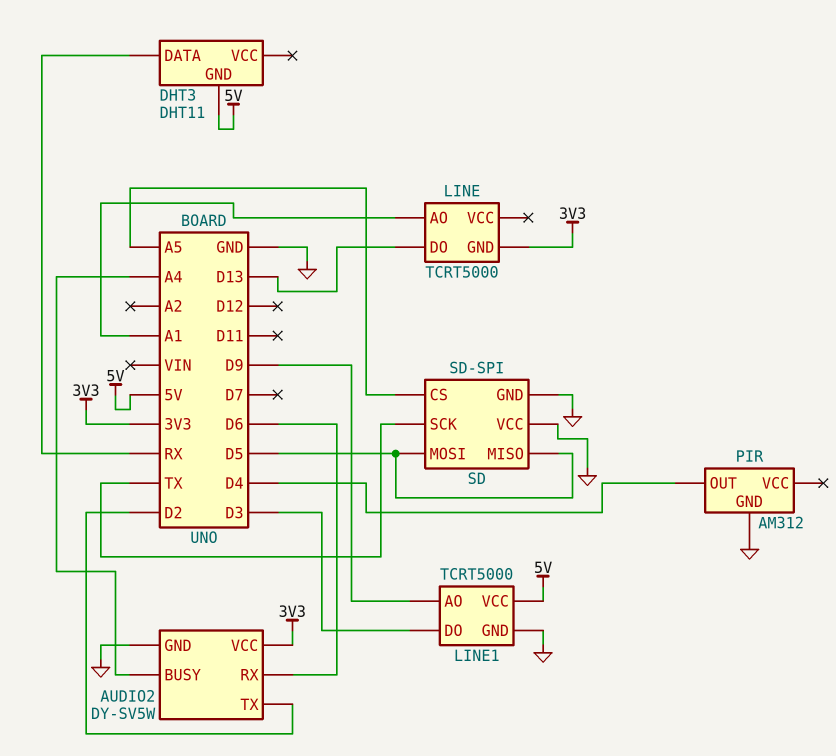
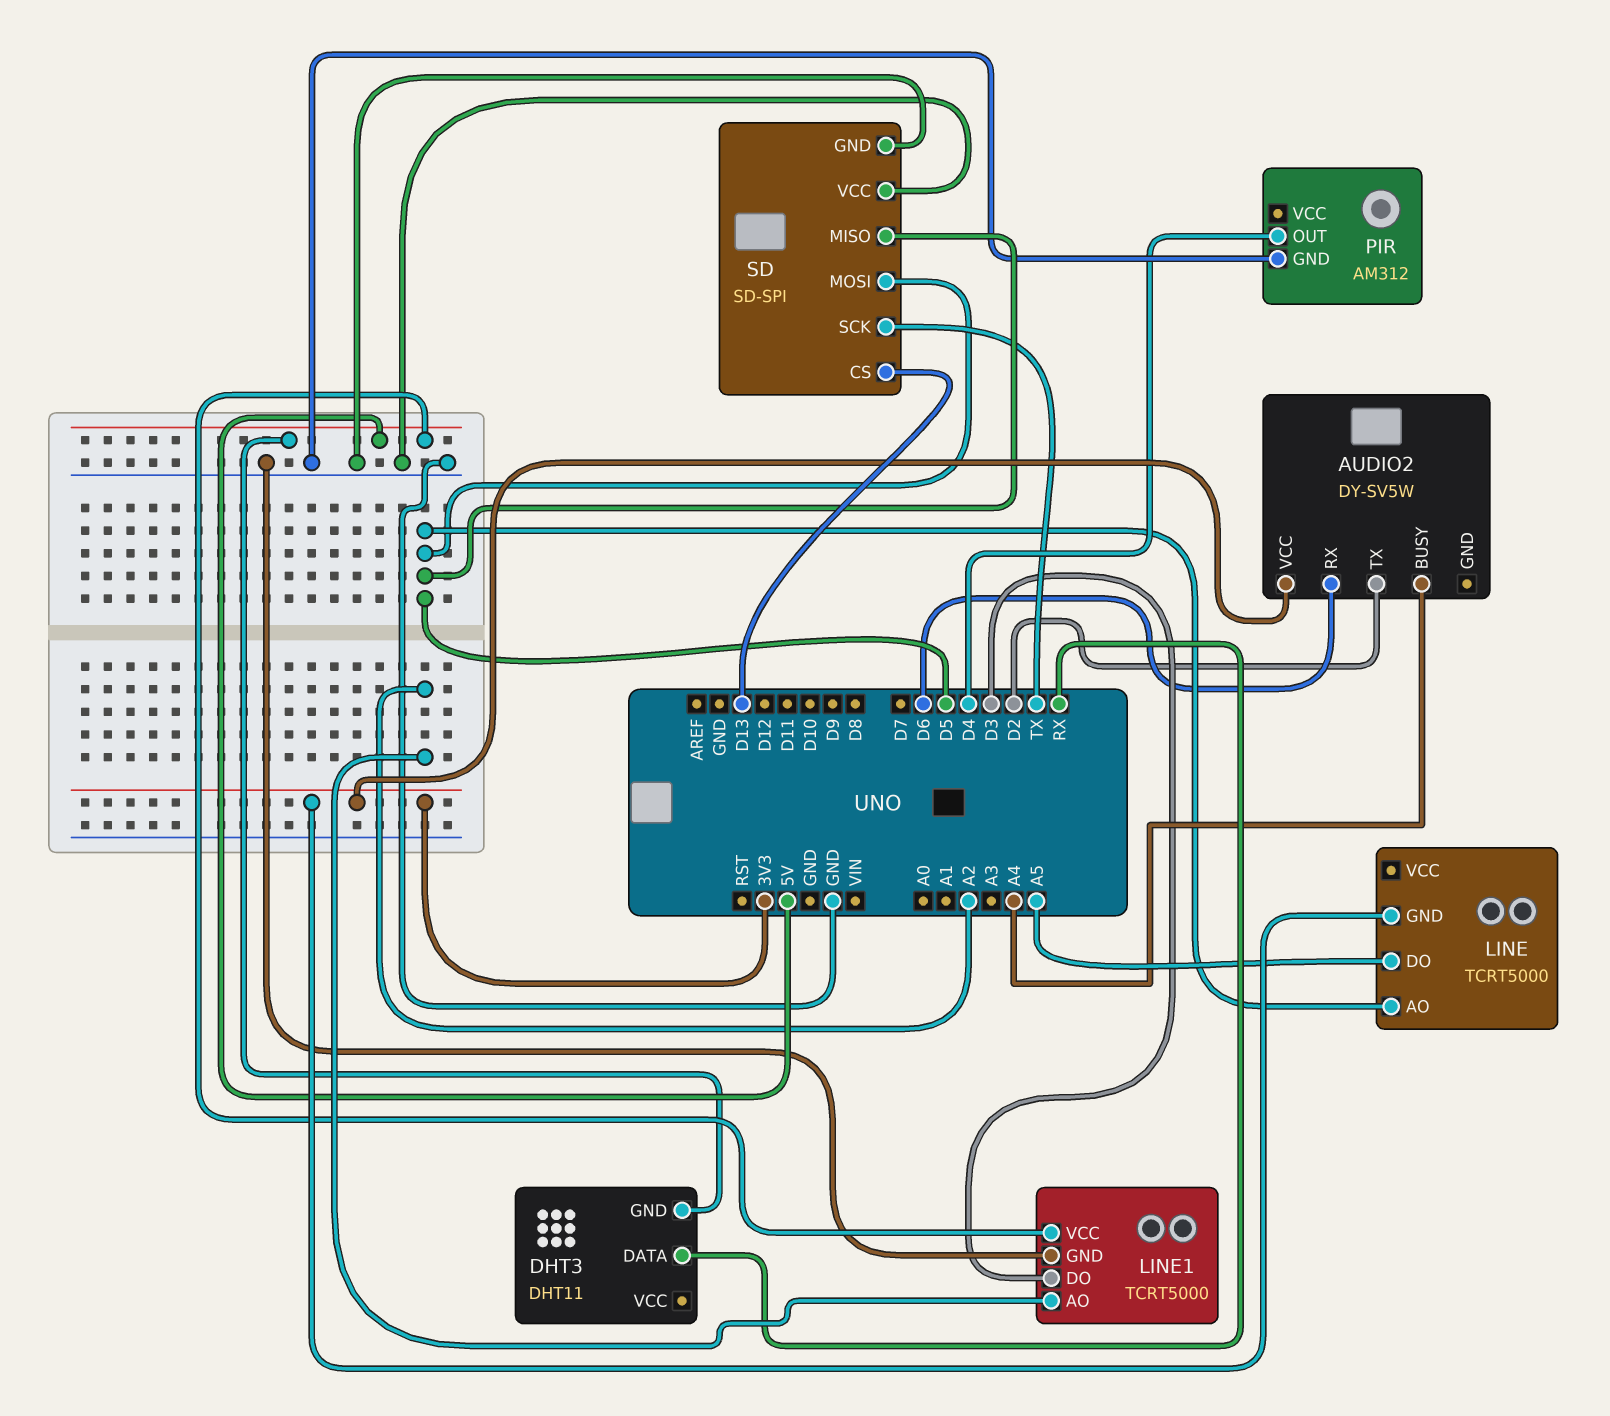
AUDIO2 pin GND: GND -> none
LINE pin AO: A1 -> D5
LINE pin DO: D13 -> A5
LINE1 pin AO: D9 -> A2
SD pin CS: A5 -> D13

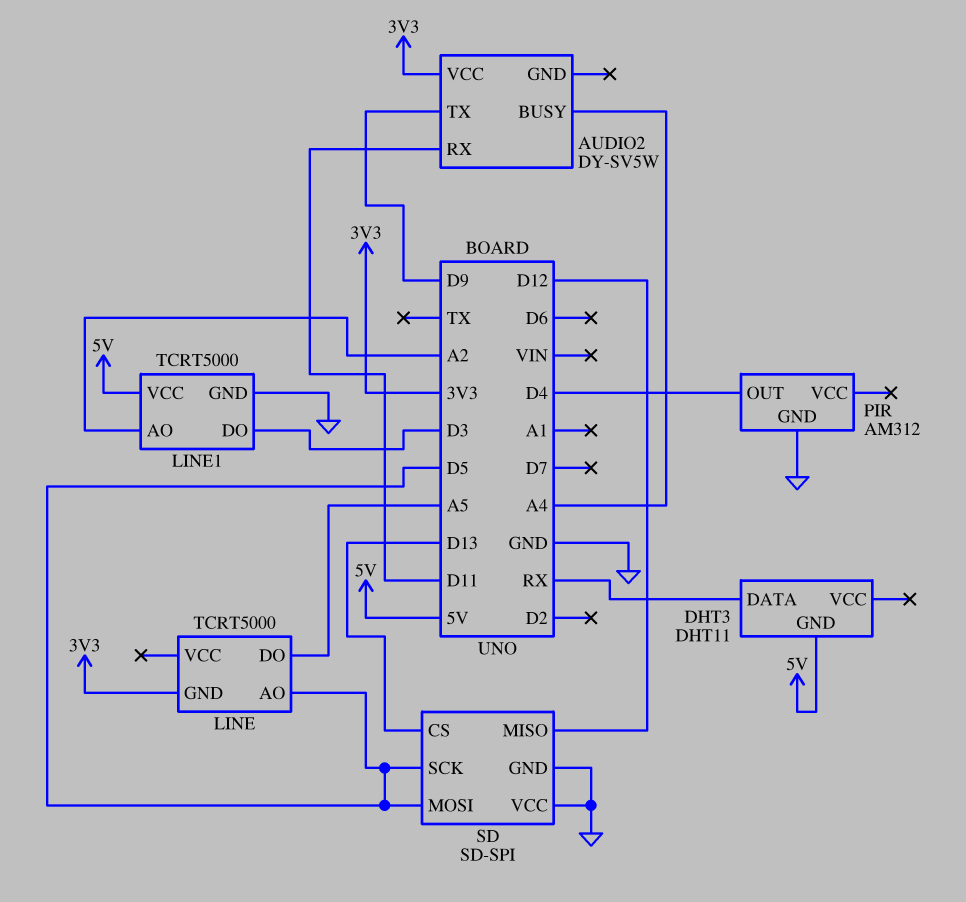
AUDIO2 pin RX: D6 -> D11
AUDIO2 pin TX: D2 -> D9
SD pin MISO: D5 -> D12
SD pin SCK: TX -> D5

